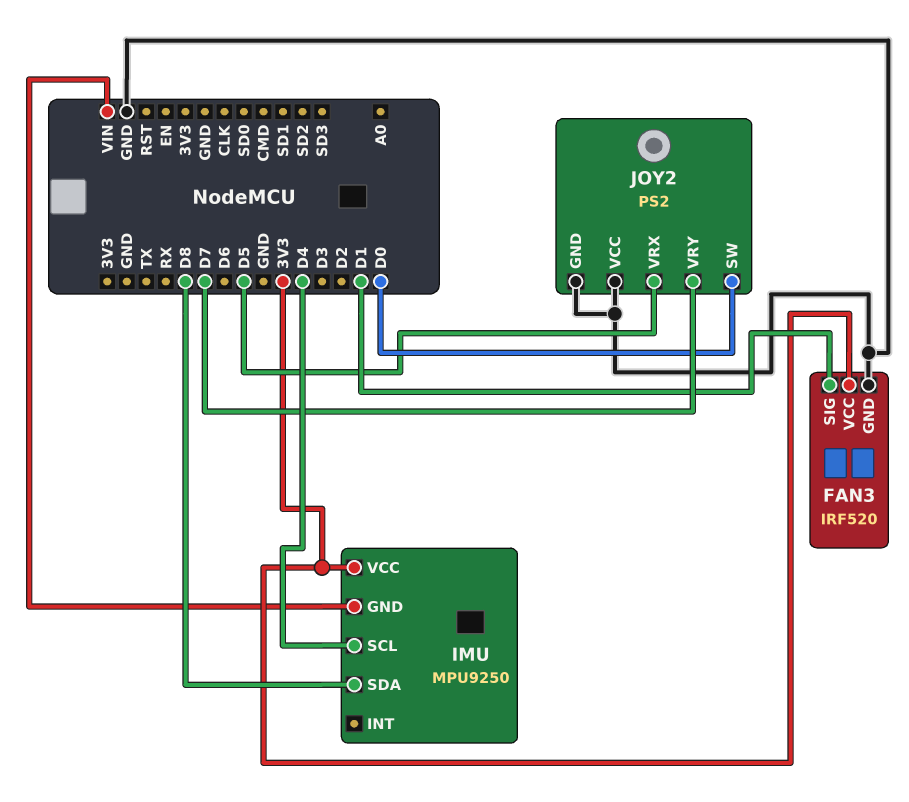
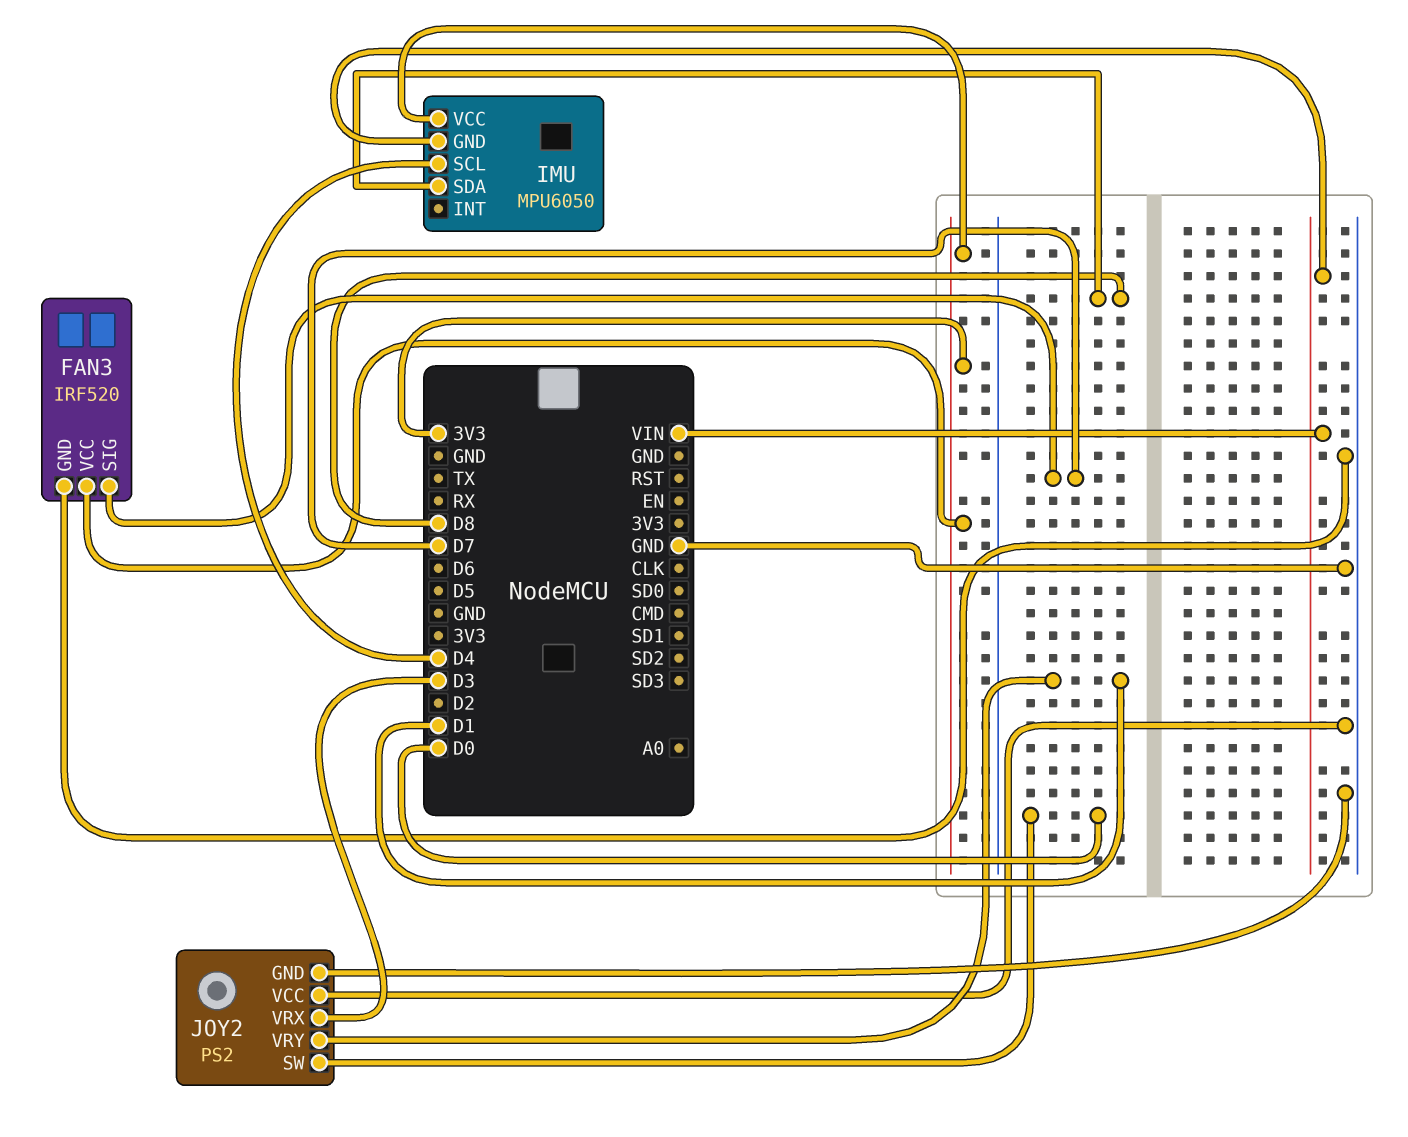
FAN3 pin SIG: D1 -> D7
IMU: MPU9250 -> MPU6050
JOY2 pin VRX: D5 -> D3
JOY2 pin VRY: D7 -> D1

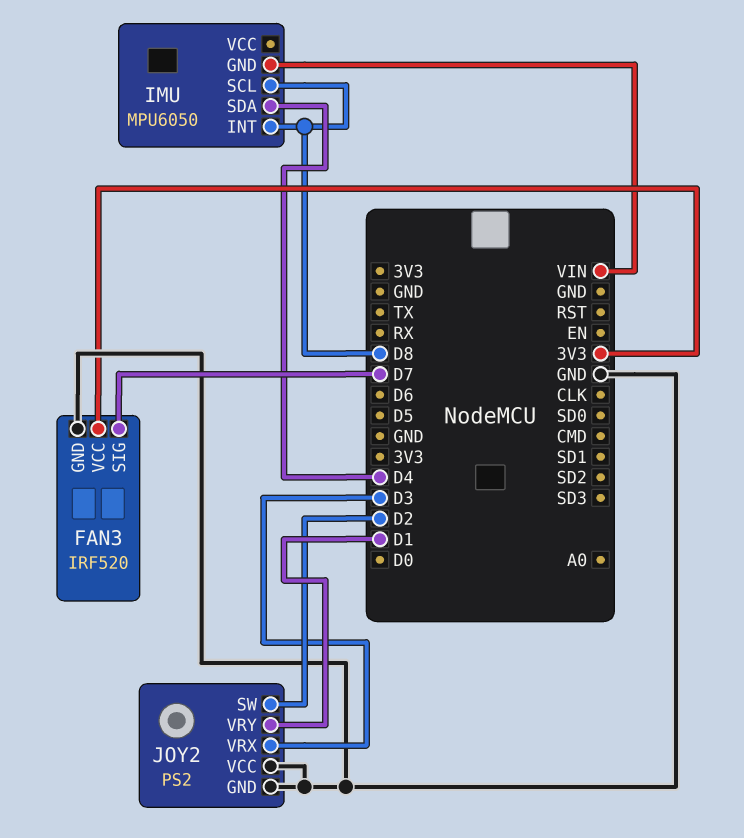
IMU pin INT: none -> D8
IMU pin SCL: D4 -> D8
IMU pin SDA: D8 -> D4
IMU pin VCC: 3V3 -> none
JOY2 pin SW: D0 -> D2

